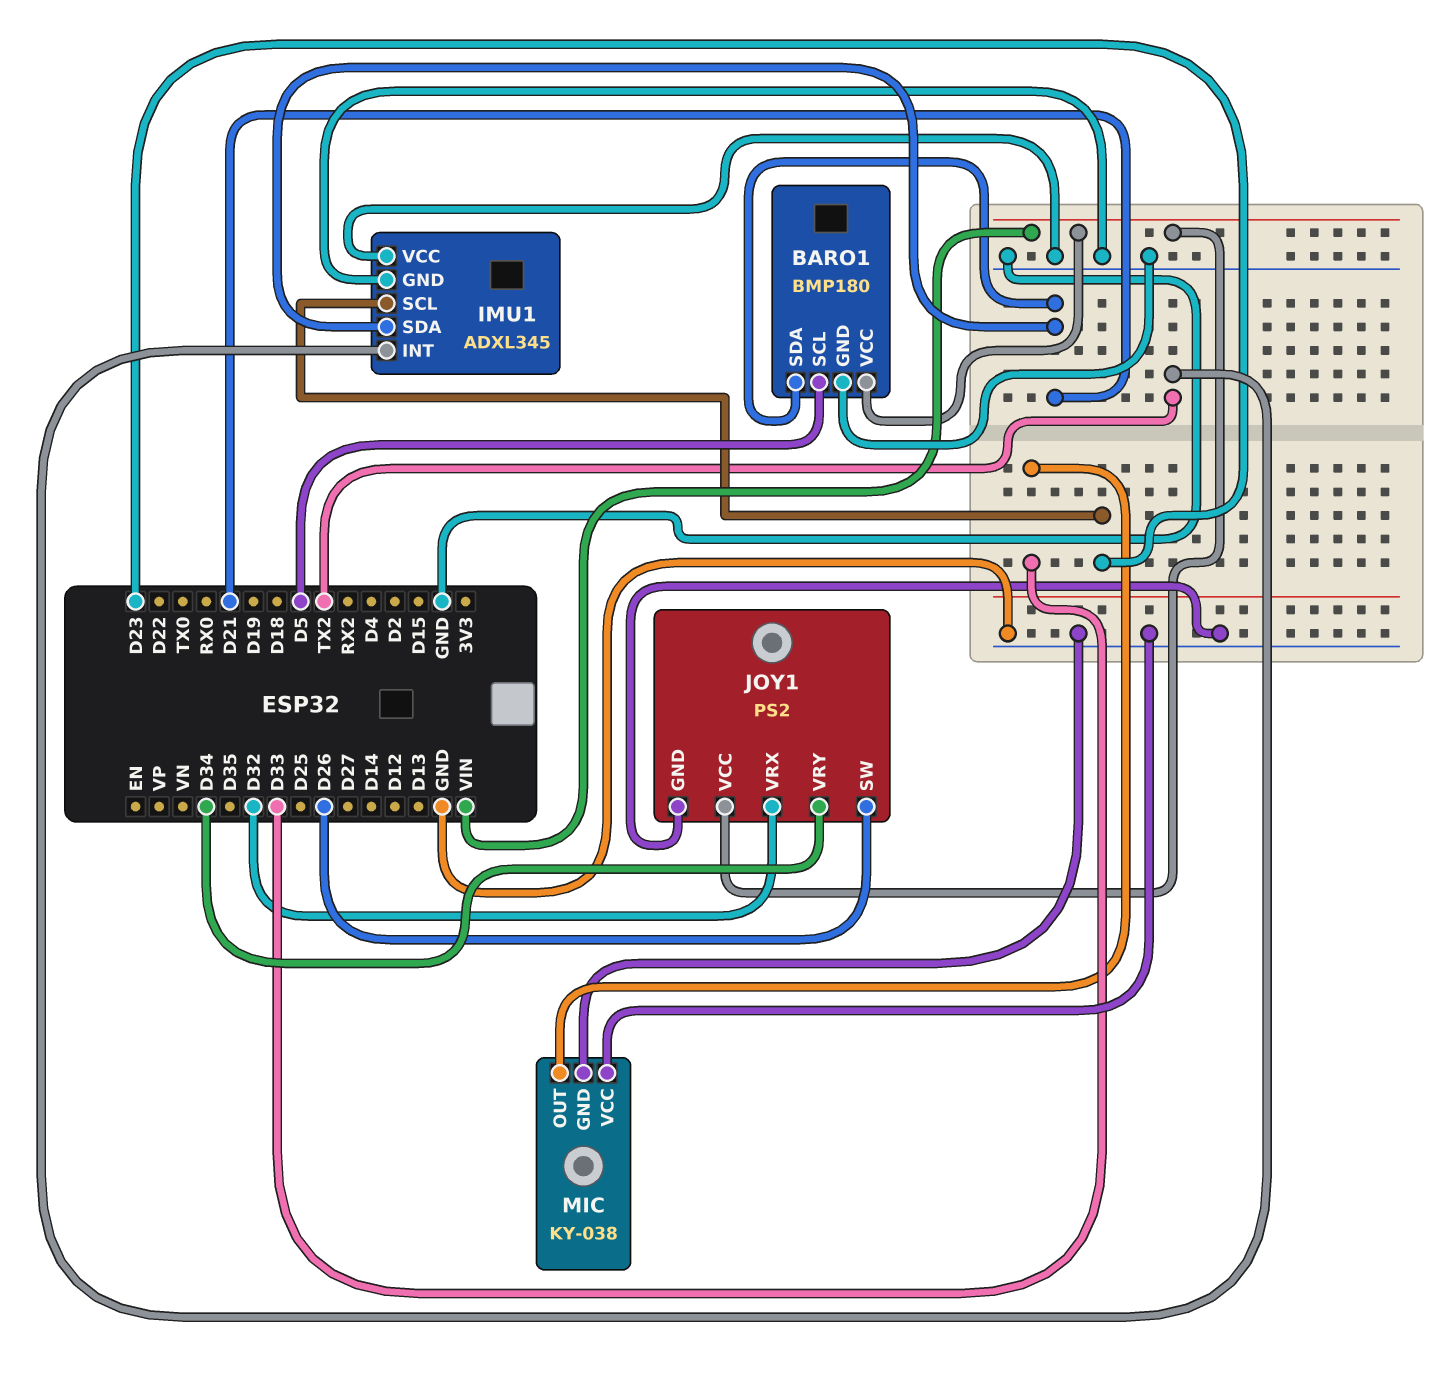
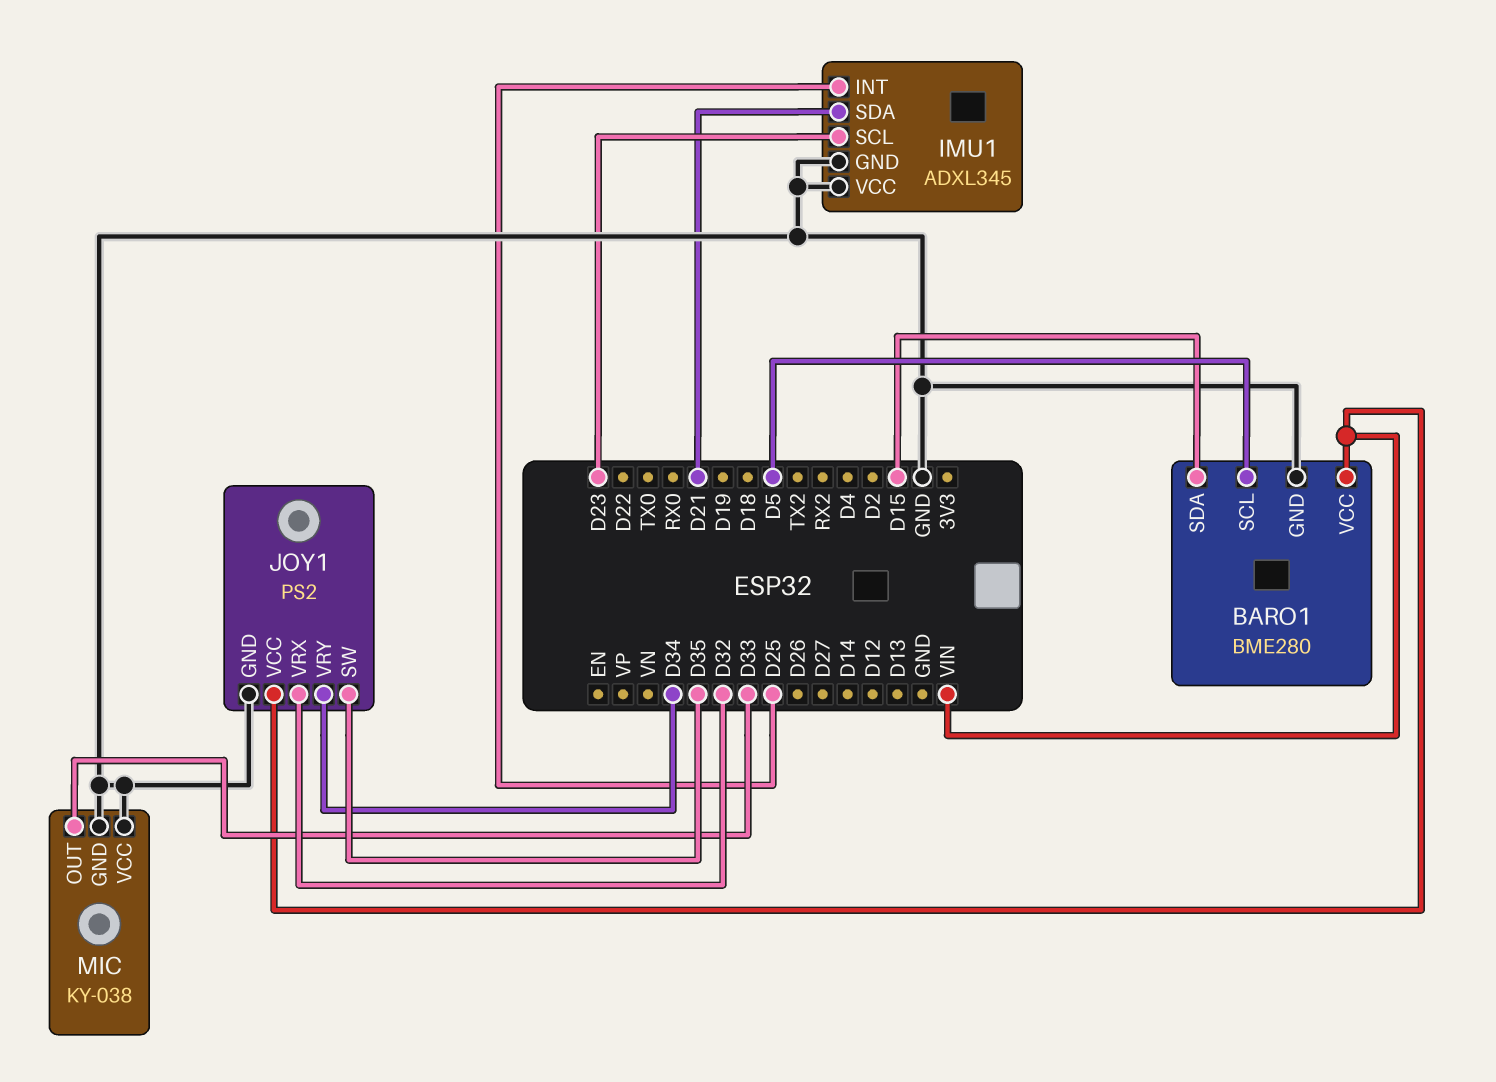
BARO1: BMP180 -> BME280
BARO1 pin SDA: D21 -> D15
IMU1 pin INT: TX2 -> D25
JOY1 pin SW: D26 -> D35

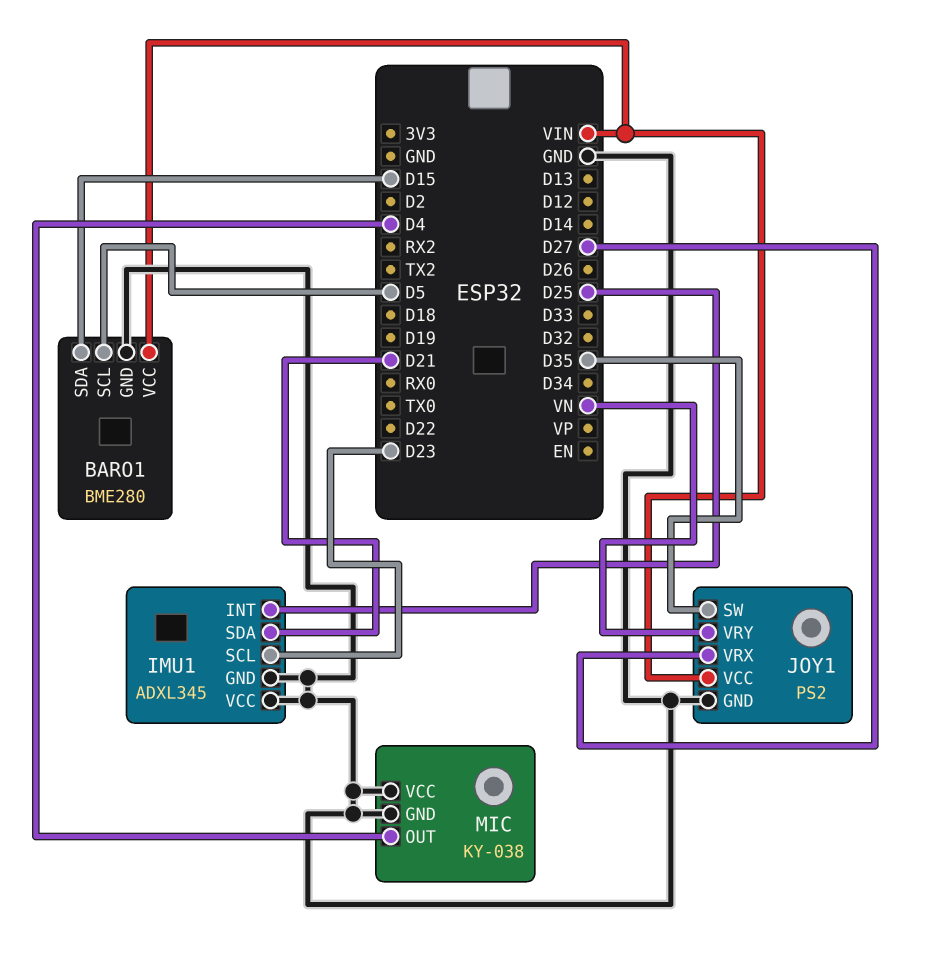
JOY1 pin VRX: D32 -> D27
JOY1 pin VRY: D34 -> VN
MIC pin OUT: D33 -> D4

